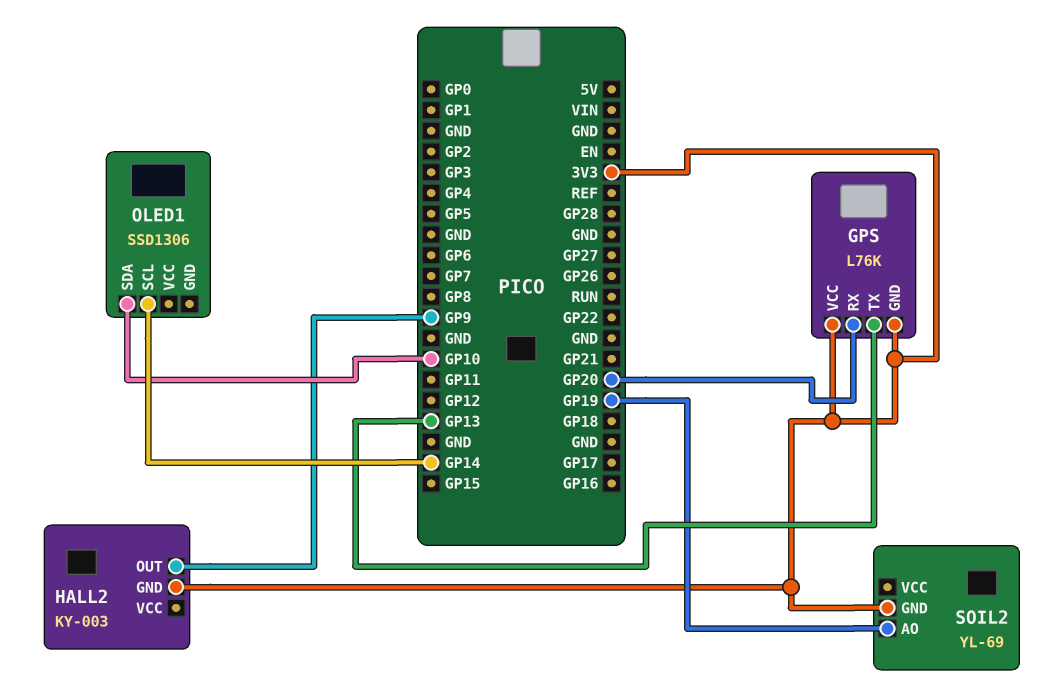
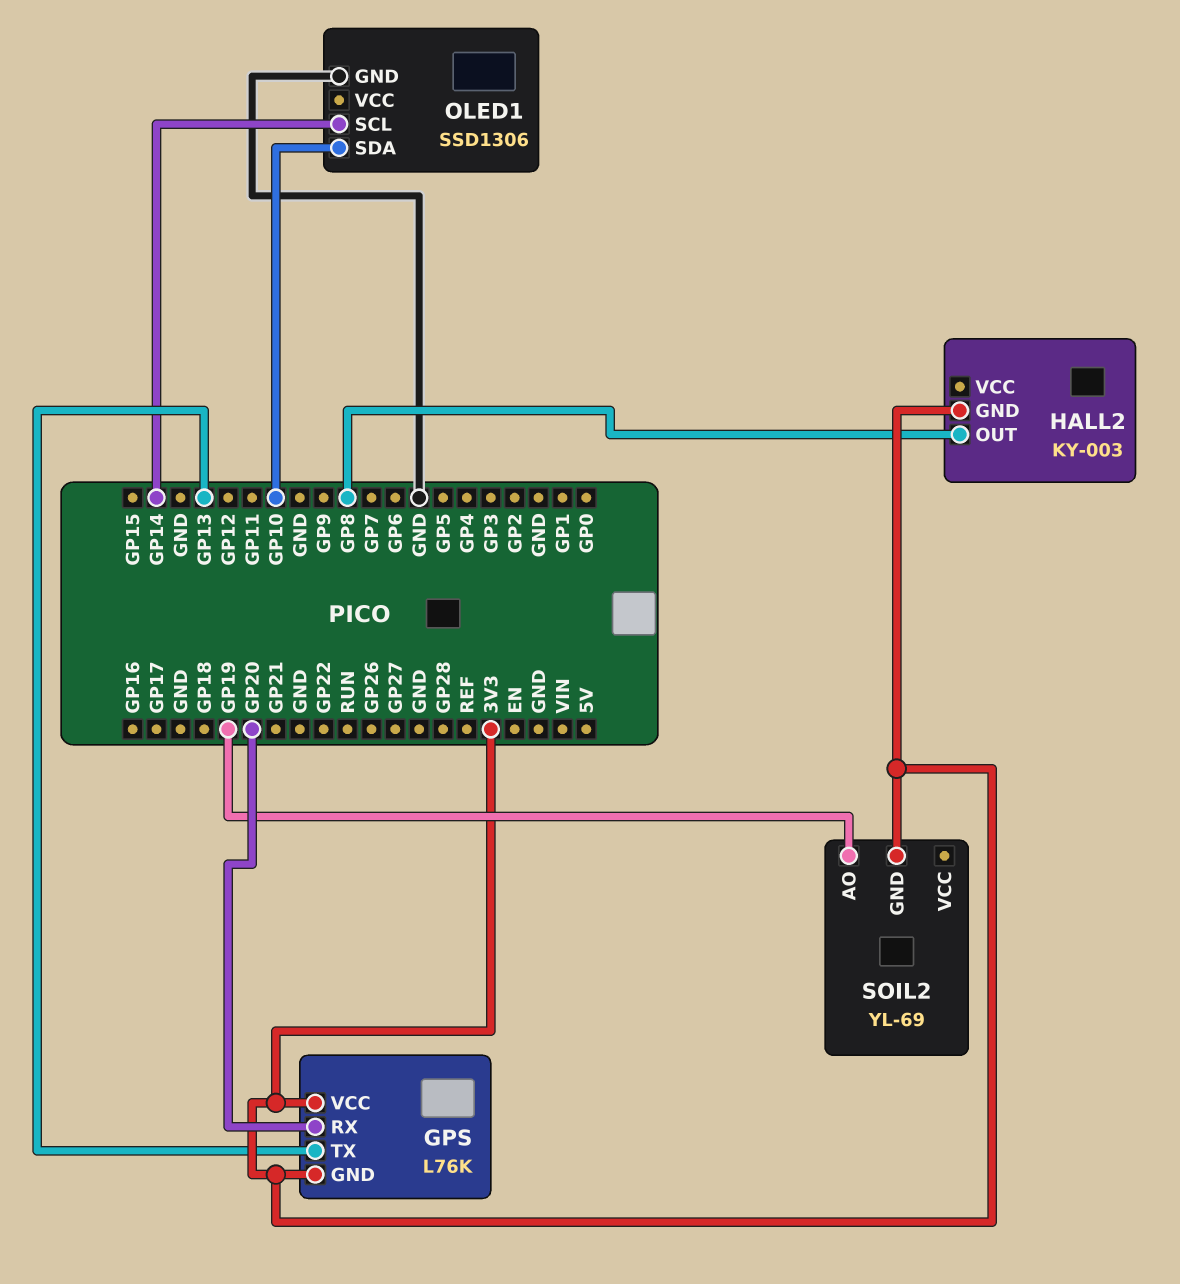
HALL2 pin OUT: GP9 -> GP8
OLED1 pin GND: none -> GND

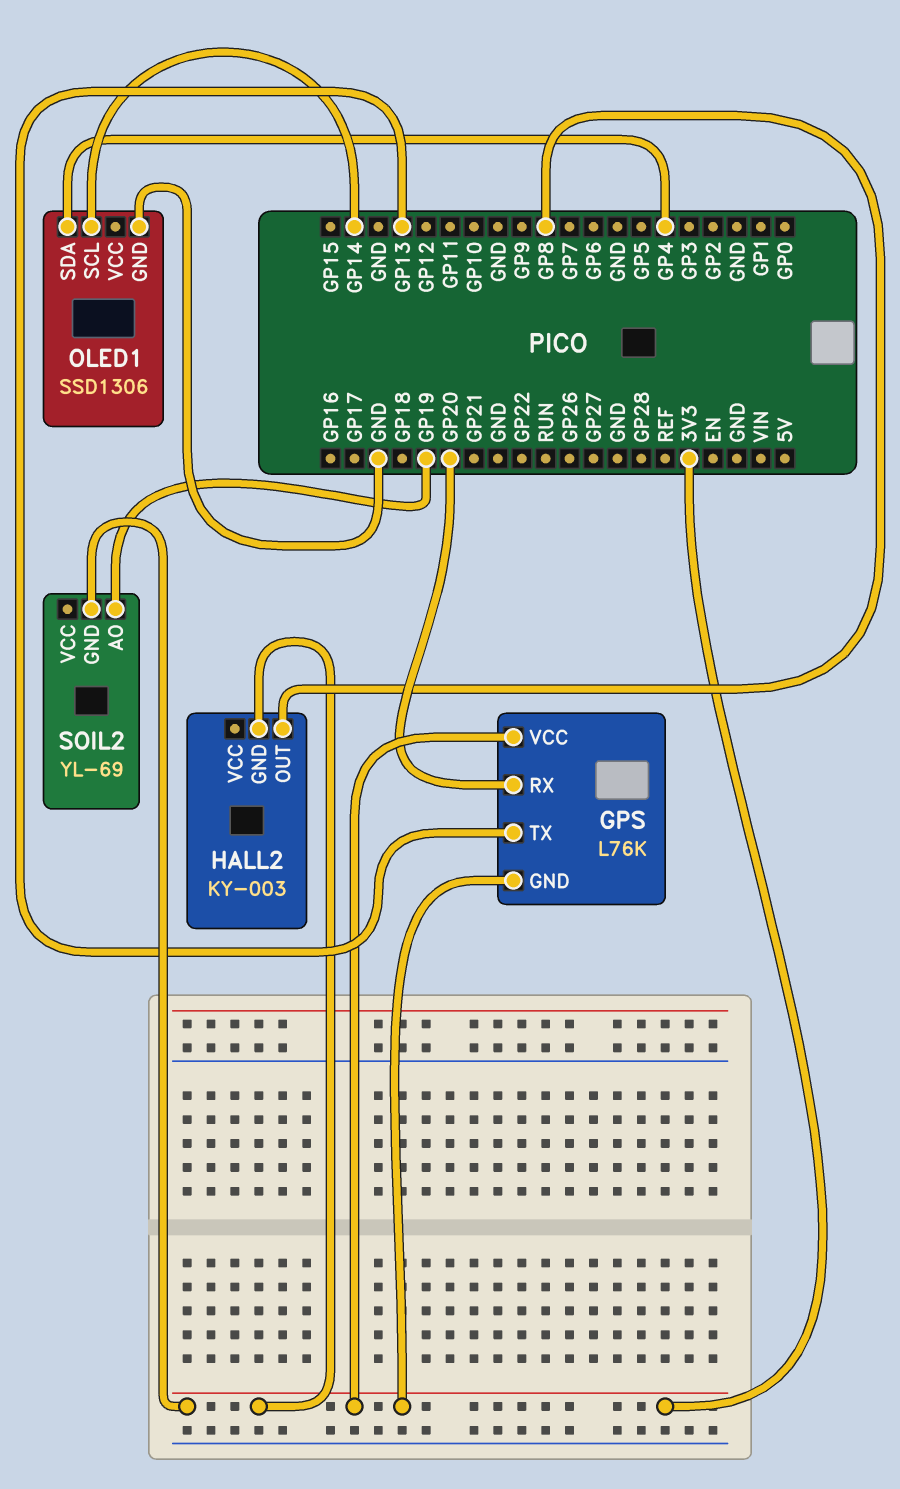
OLED1 pin SDA: GP10 -> GP4

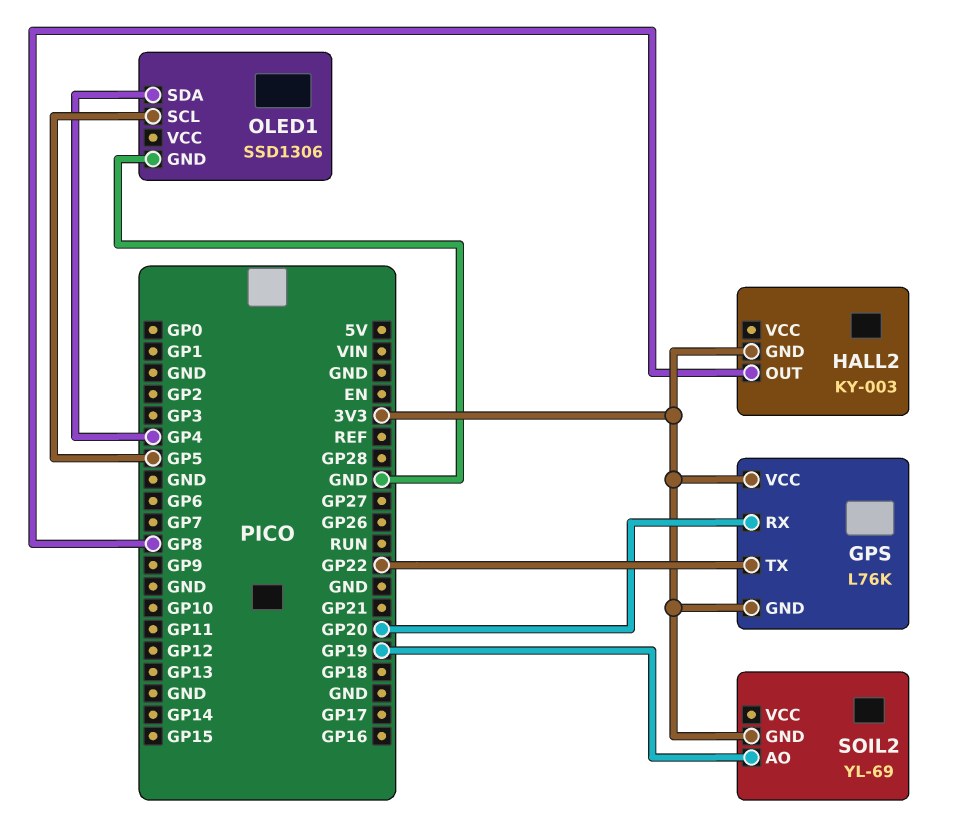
GPS pin TX: GP13 -> GP22
OLED1 pin SCL: GP14 -> GP5

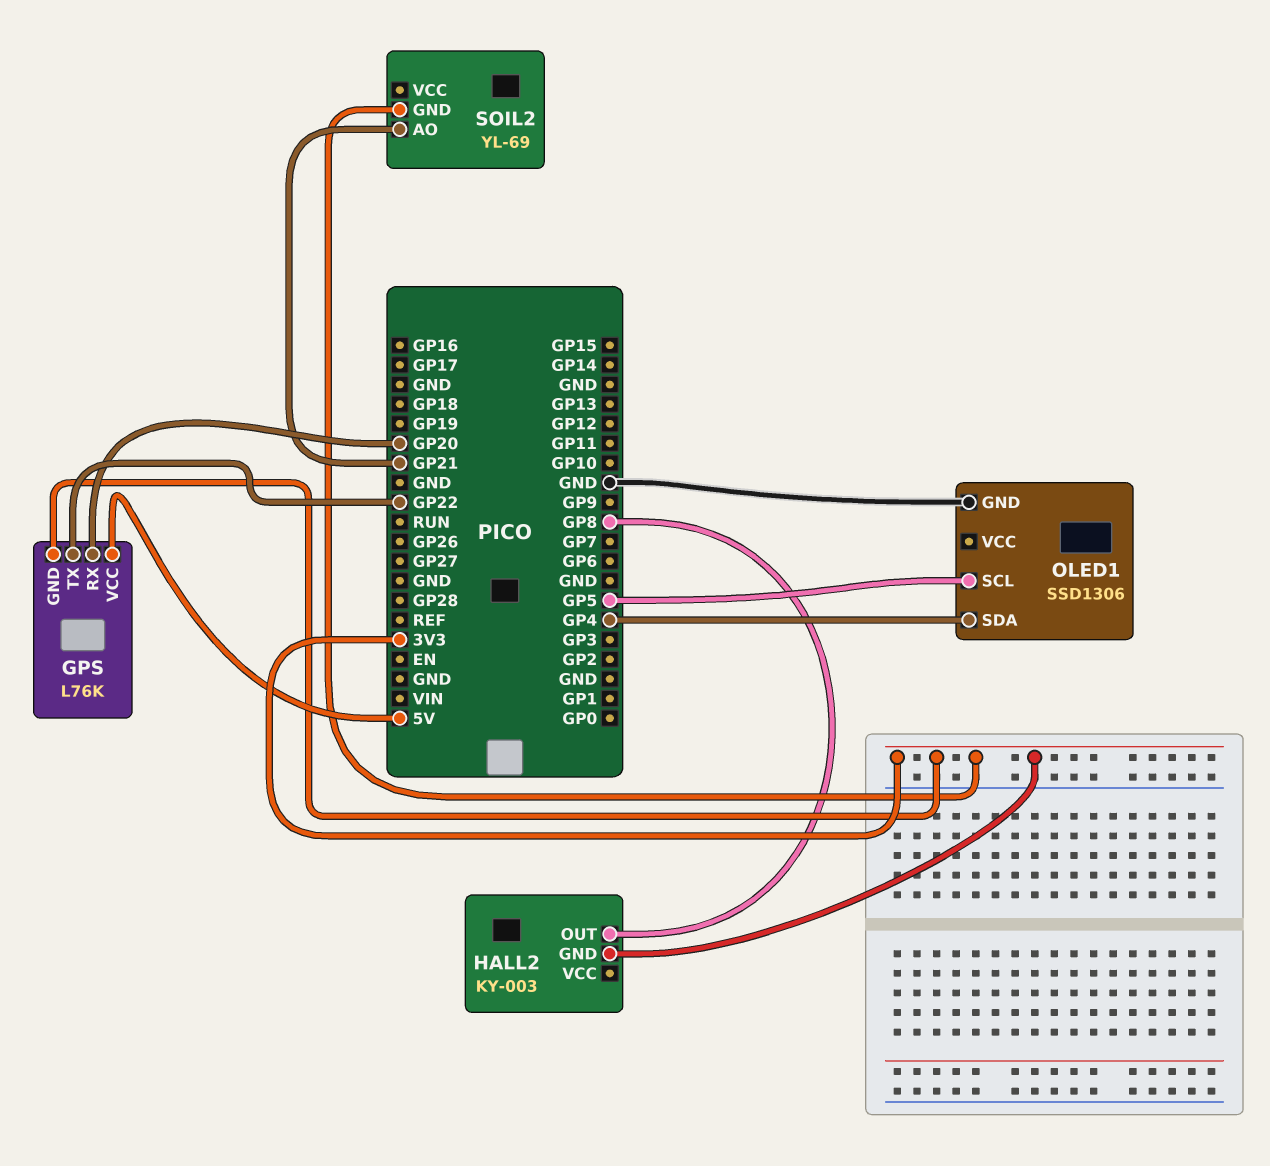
GPS pin VCC: 3V3 -> 5V
SOIL2 pin AO: GP19 -> GP21

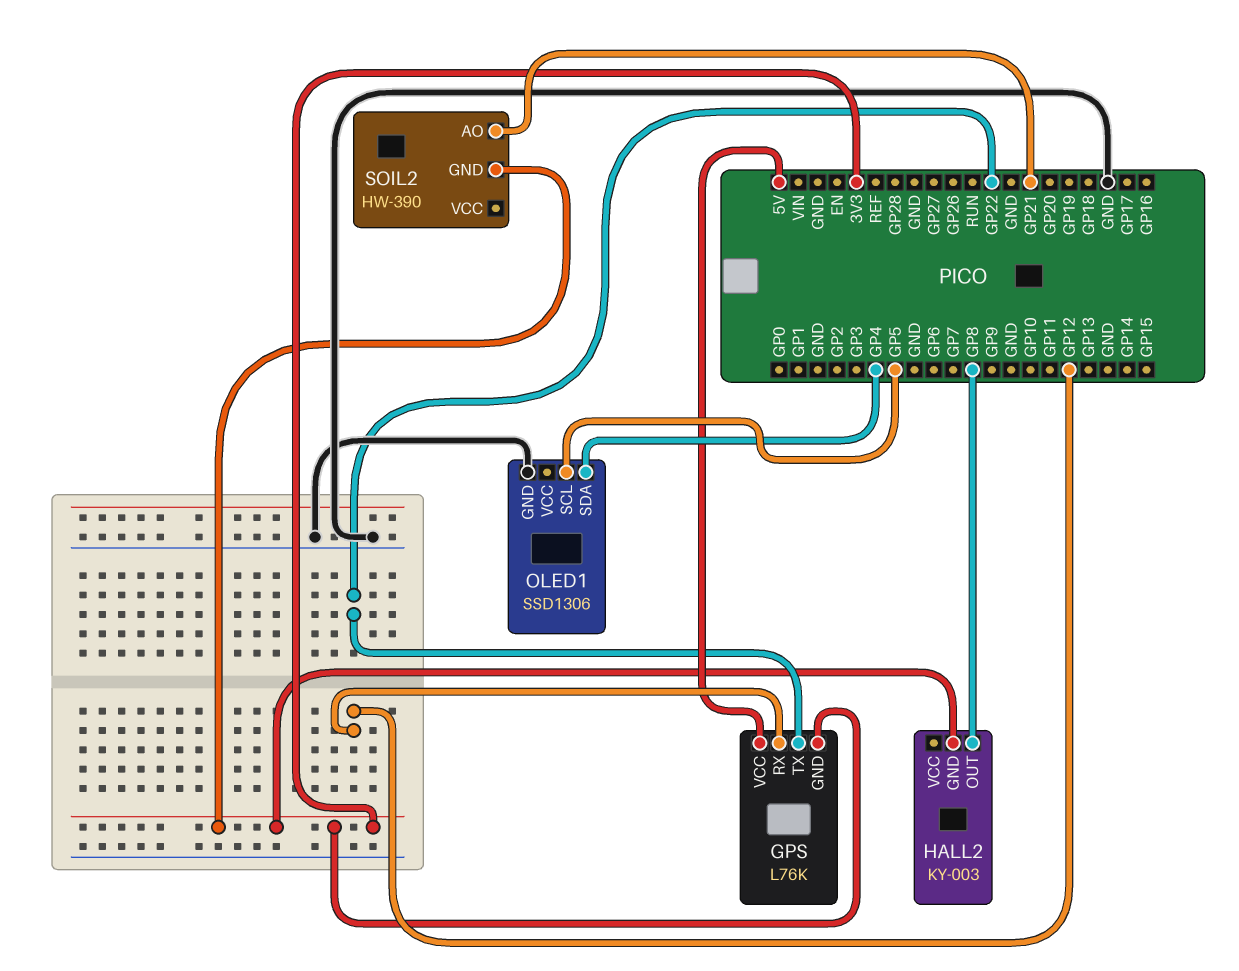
GPS pin RX: GP20 -> GP12
SOIL2: YL-69 -> HW-390

